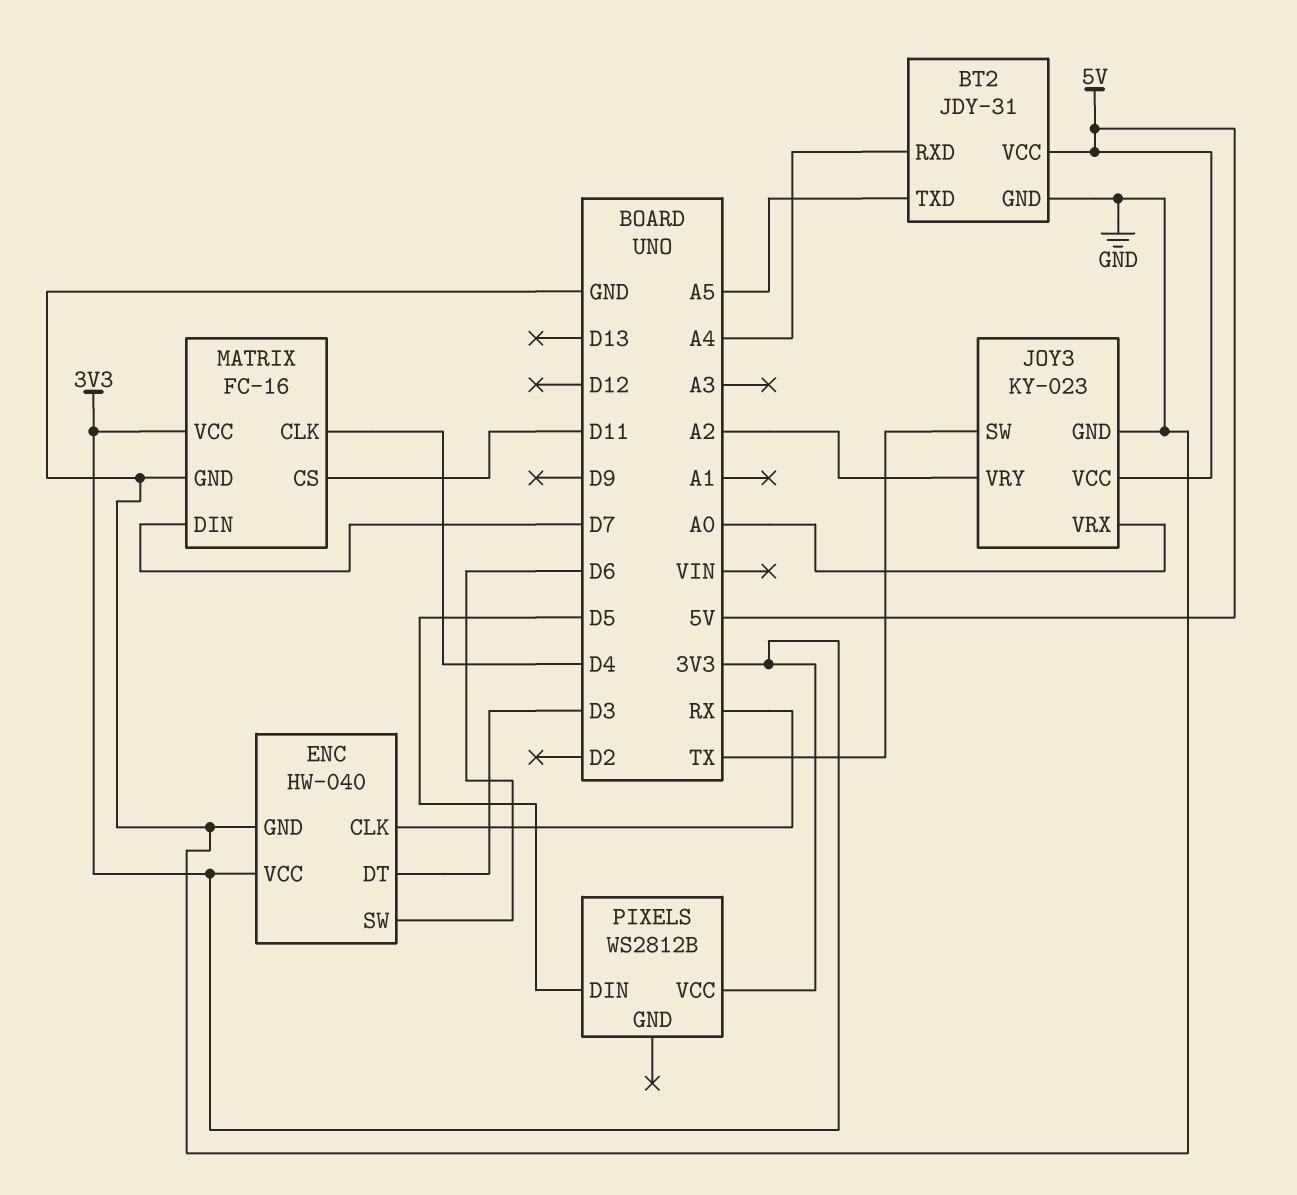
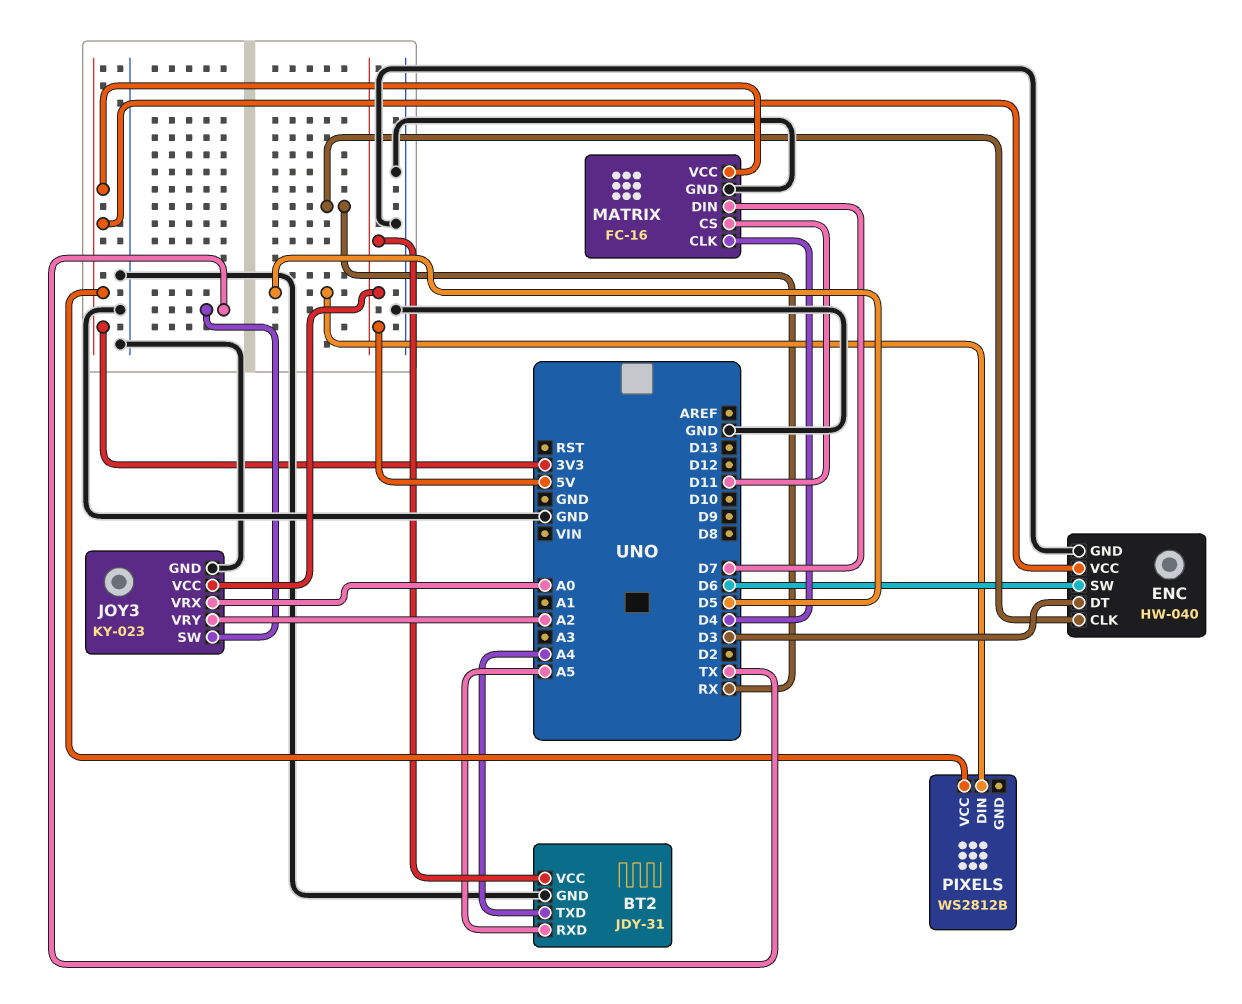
BT2 pin RXD: A4 -> A5
BT2 pin TXD: A5 -> A4

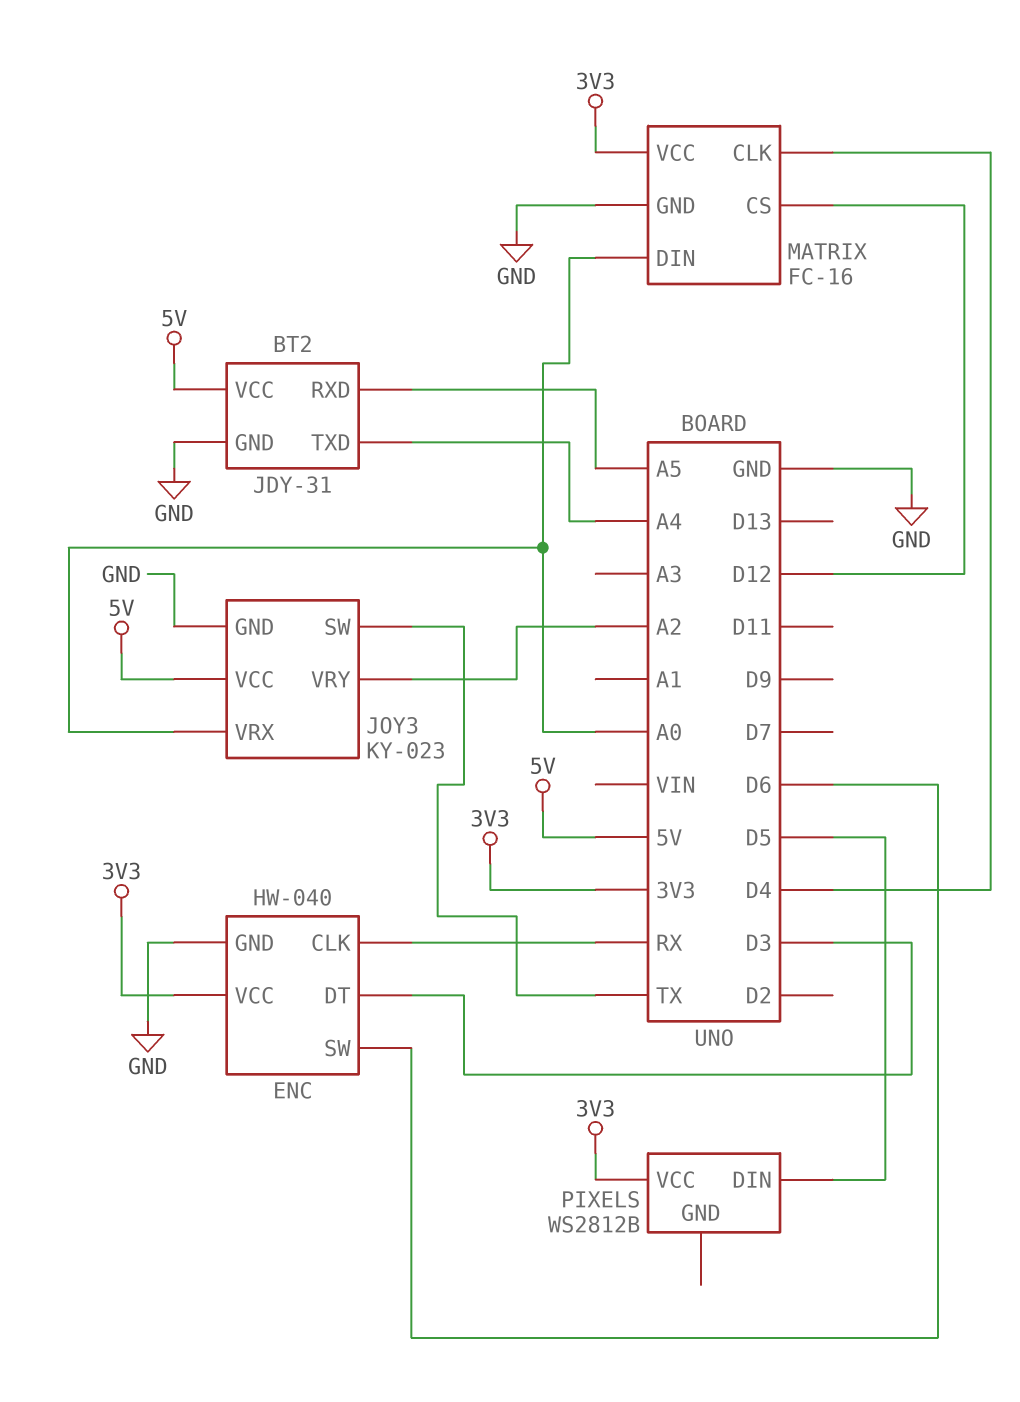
MATRIX pin CS: D11 -> D12
MATRIX pin DIN: D7 -> A0

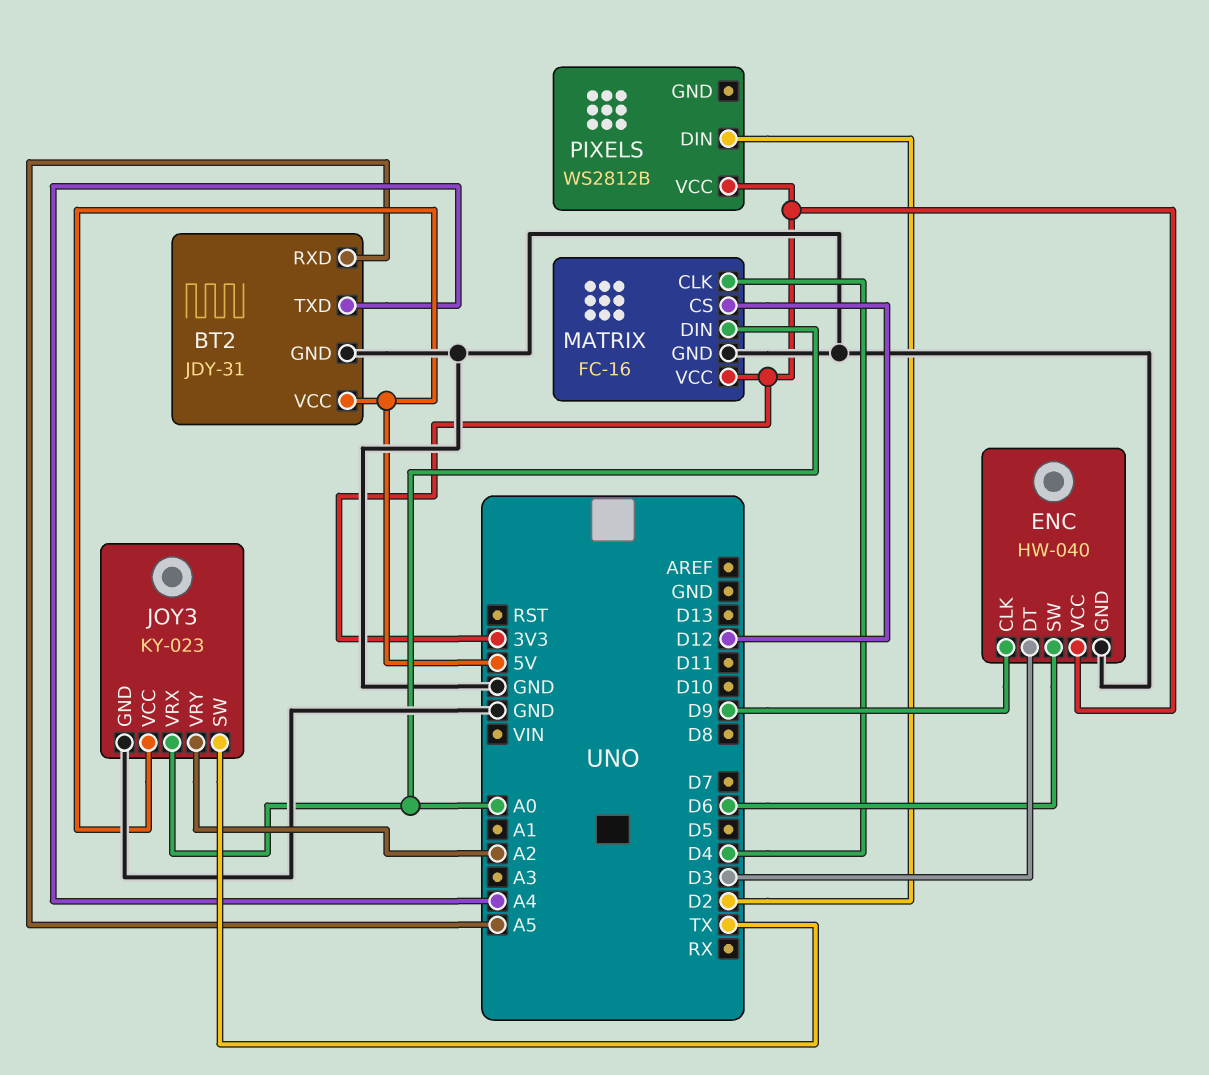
ENC pin CLK: RX -> D9
PIXELS pin DIN: D5 -> D2

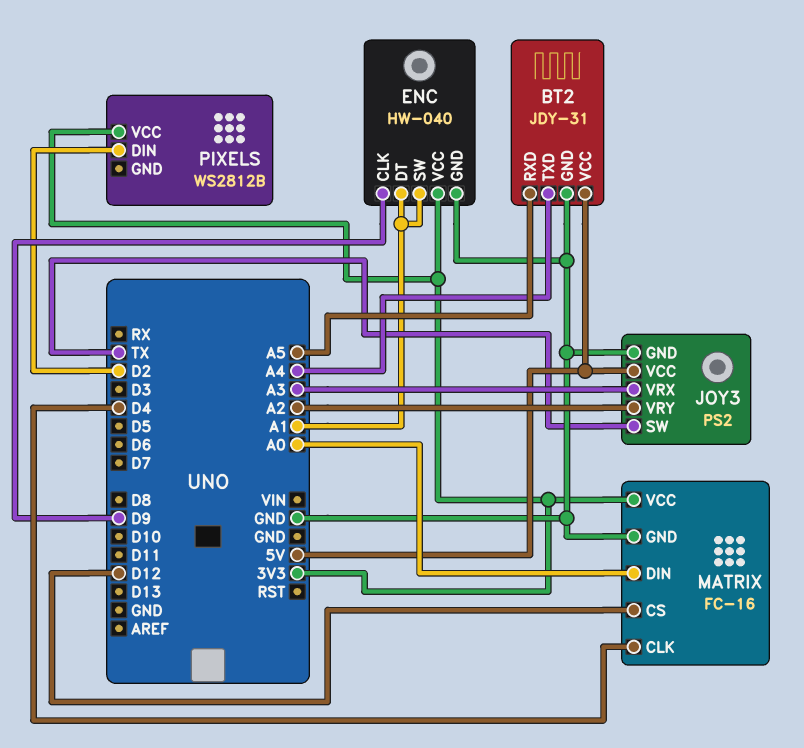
ENC pin DT: D3 -> A1
ENC pin SW: D6 -> A1
JOY3: KY-023 -> PS2
JOY3 pin VRX: A0 -> A3

